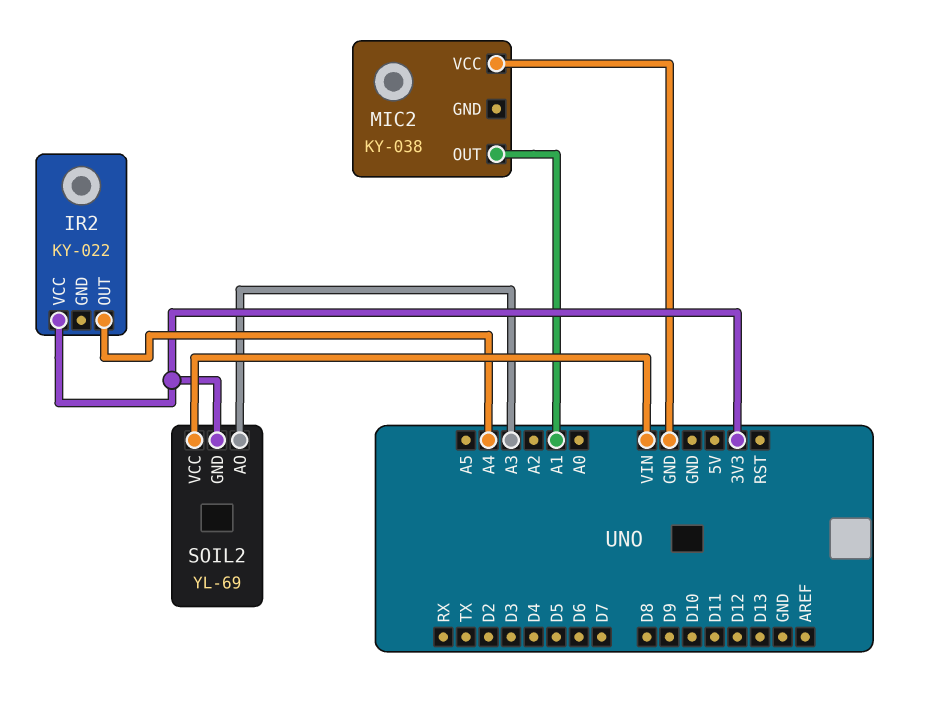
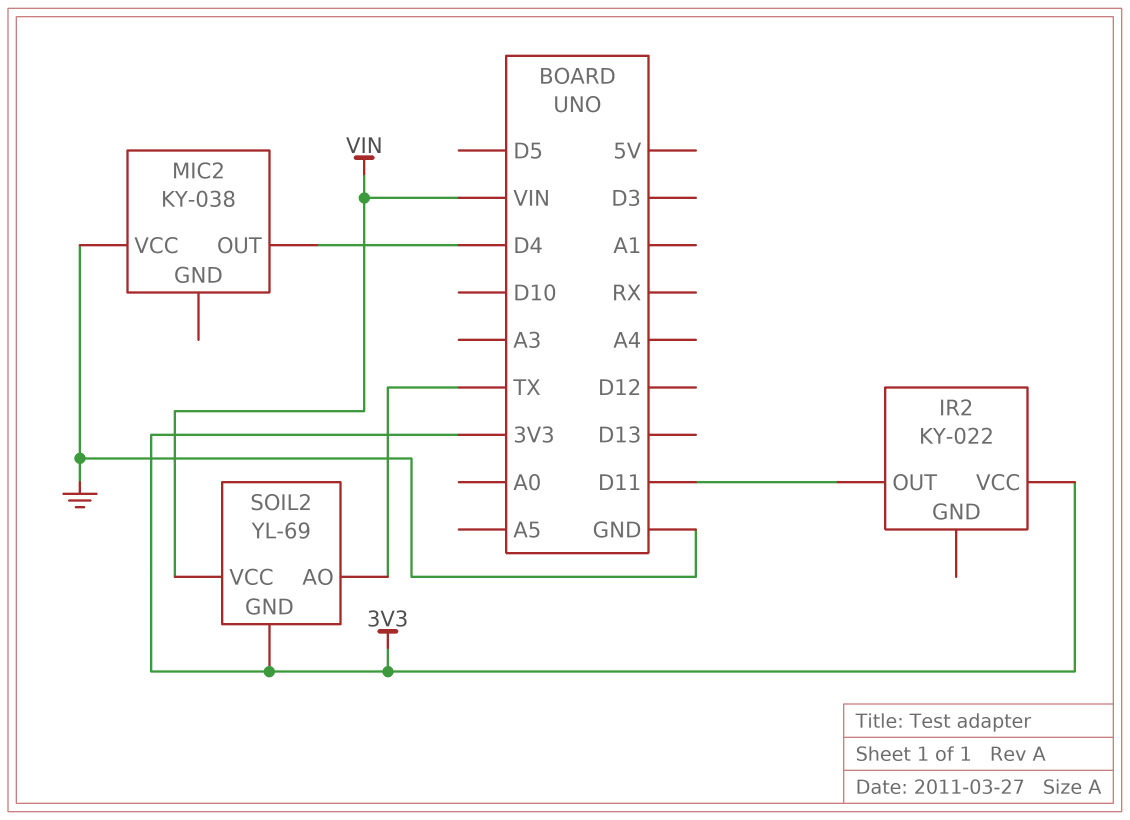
IR2 pin OUT: A4 -> D11
MIC2 pin OUT: A1 -> D4
SOIL2 pin AO: A3 -> TX

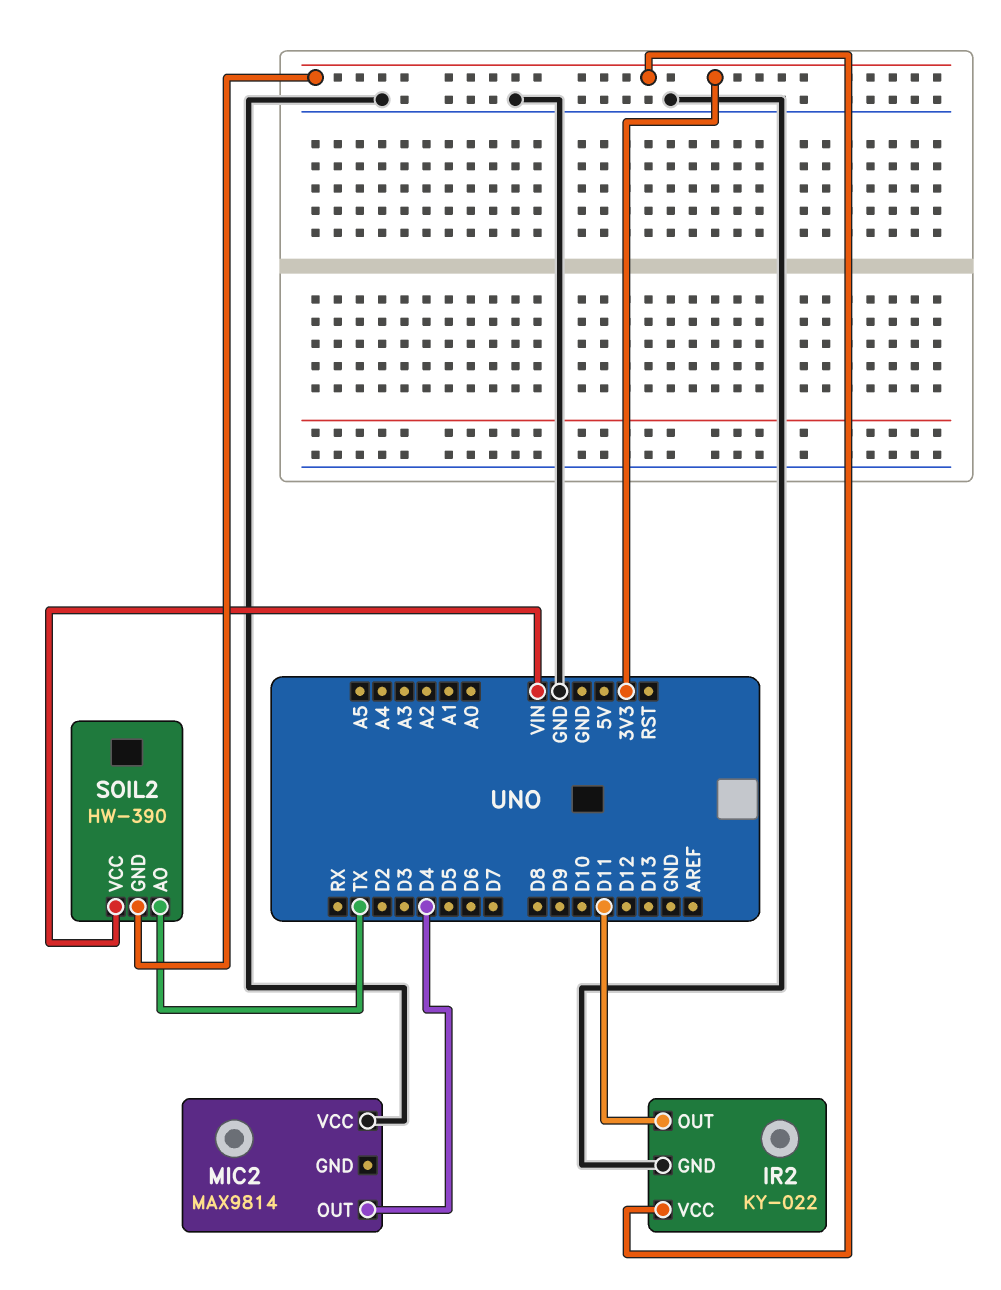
IR2 pin GND: none -> GND
MIC2: KY-038 -> MAX9814
SOIL2: YL-69 -> HW-390

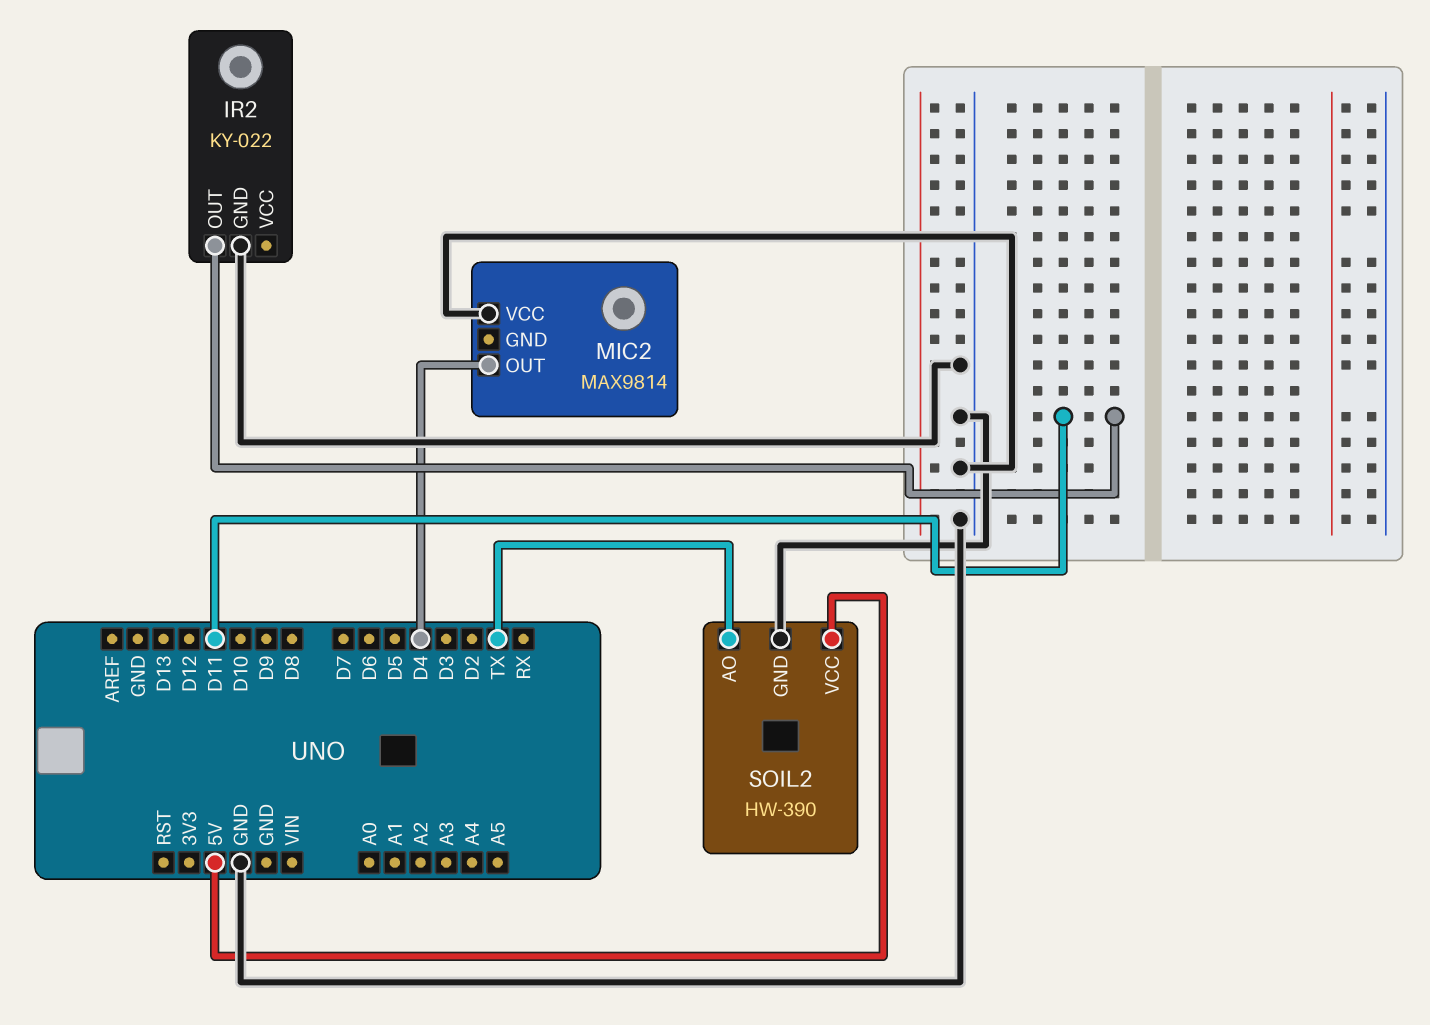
IR2 pin VCC: 3V3 -> none
SOIL2 pin GND: 3V3 -> GND
SOIL2 pin VCC: VIN -> 5V

